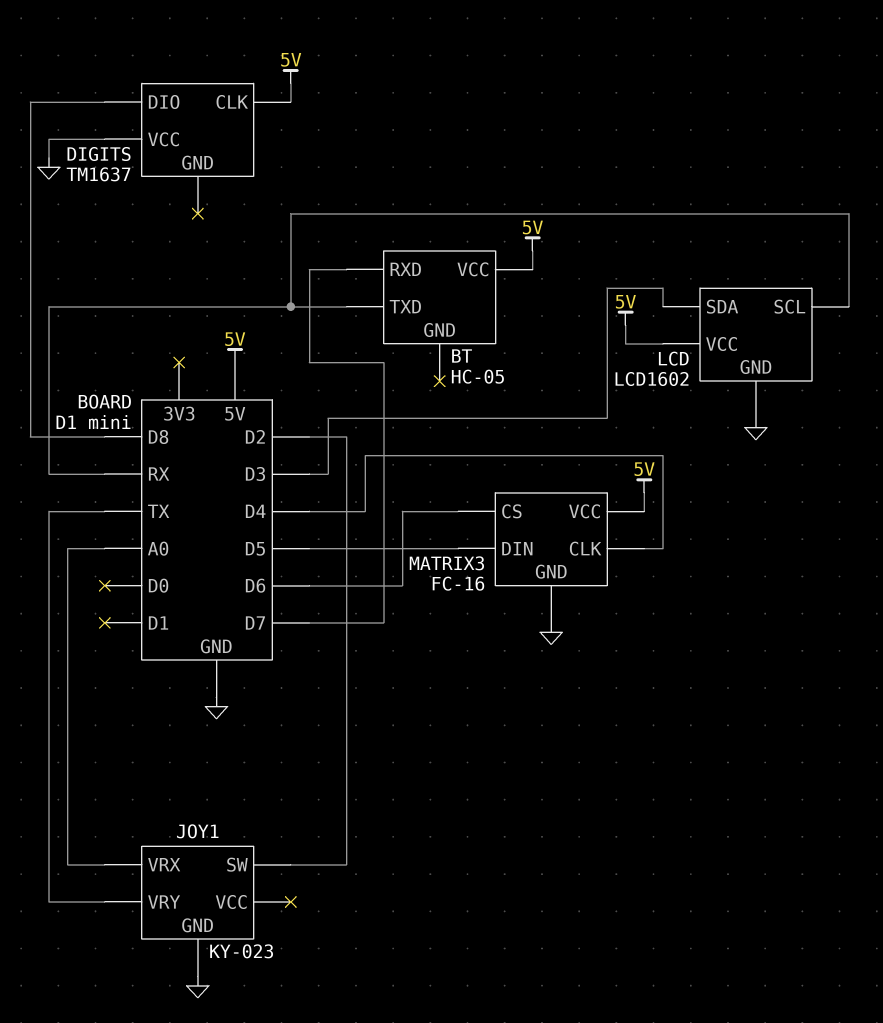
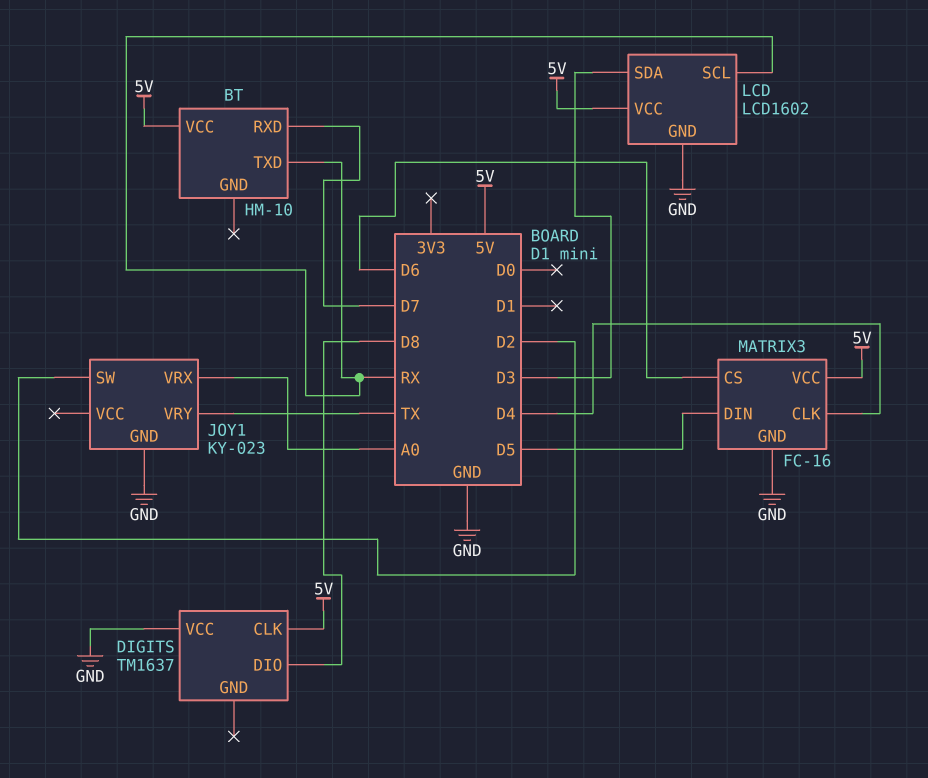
BT: HC-05 -> HM-10

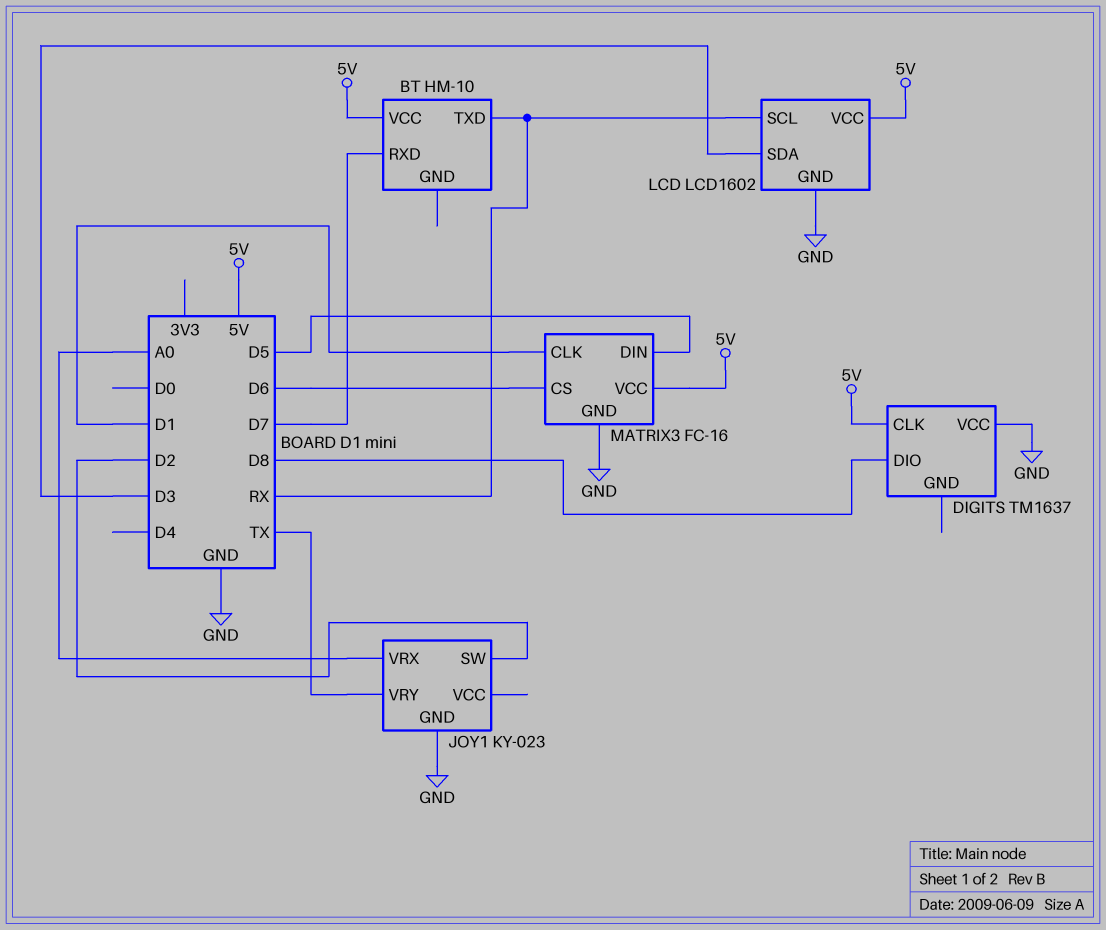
MATRIX3 pin CLK: D4 -> D1

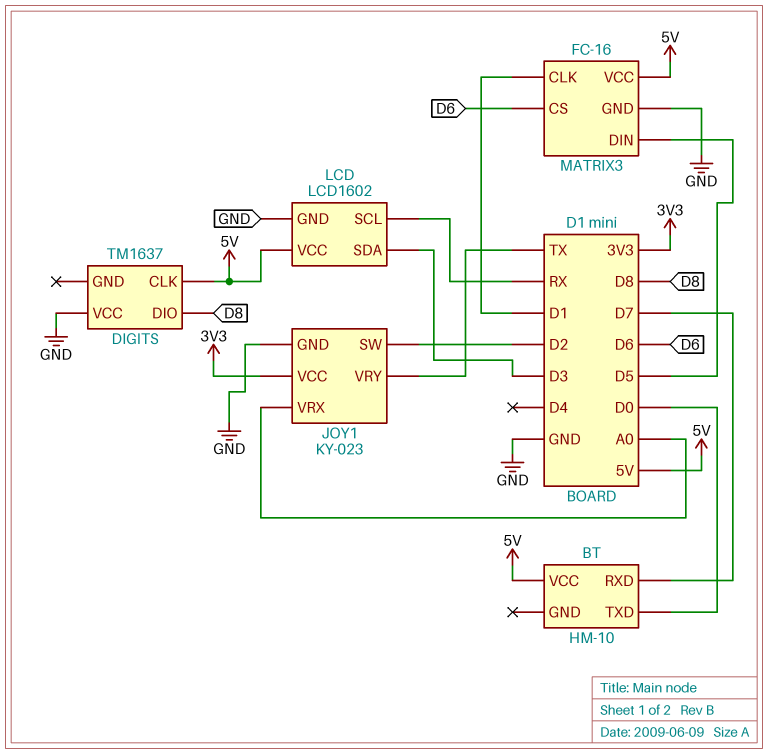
BT pin TXD: RX -> D0
JOY1 pin VCC: none -> 3V3

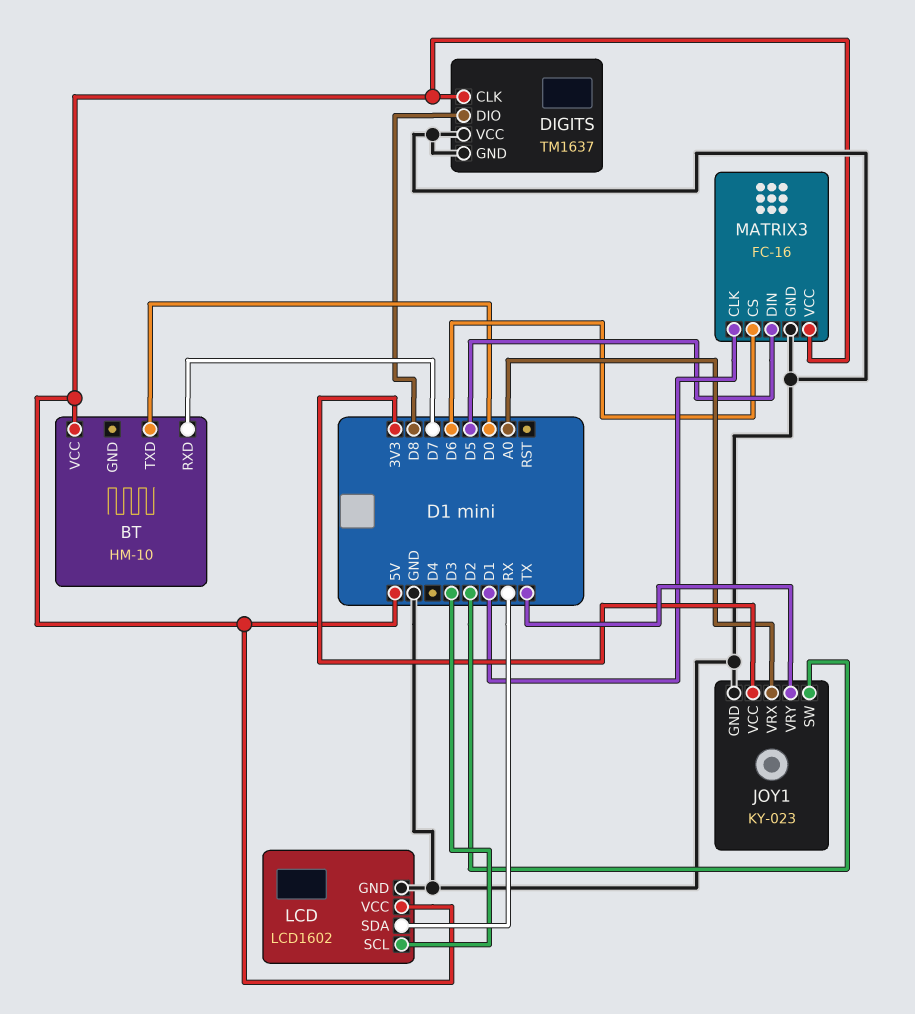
DIGITS pin GND: none -> GND
LCD pin SCL: RX -> D3
LCD pin SDA: D3 -> RX

